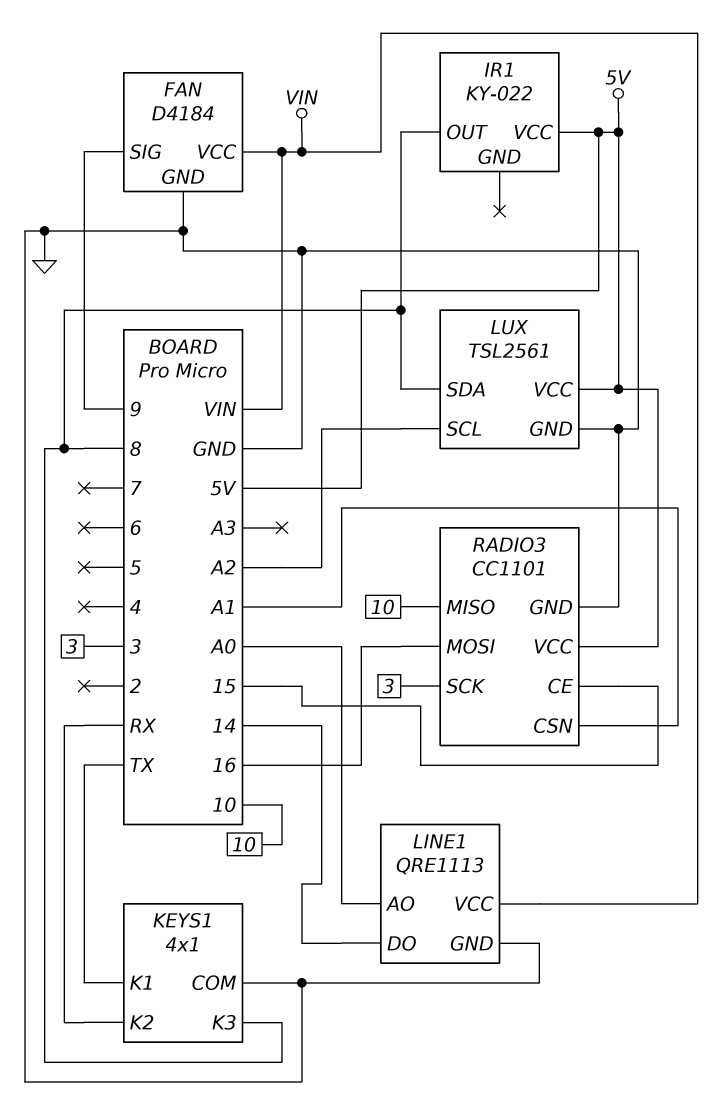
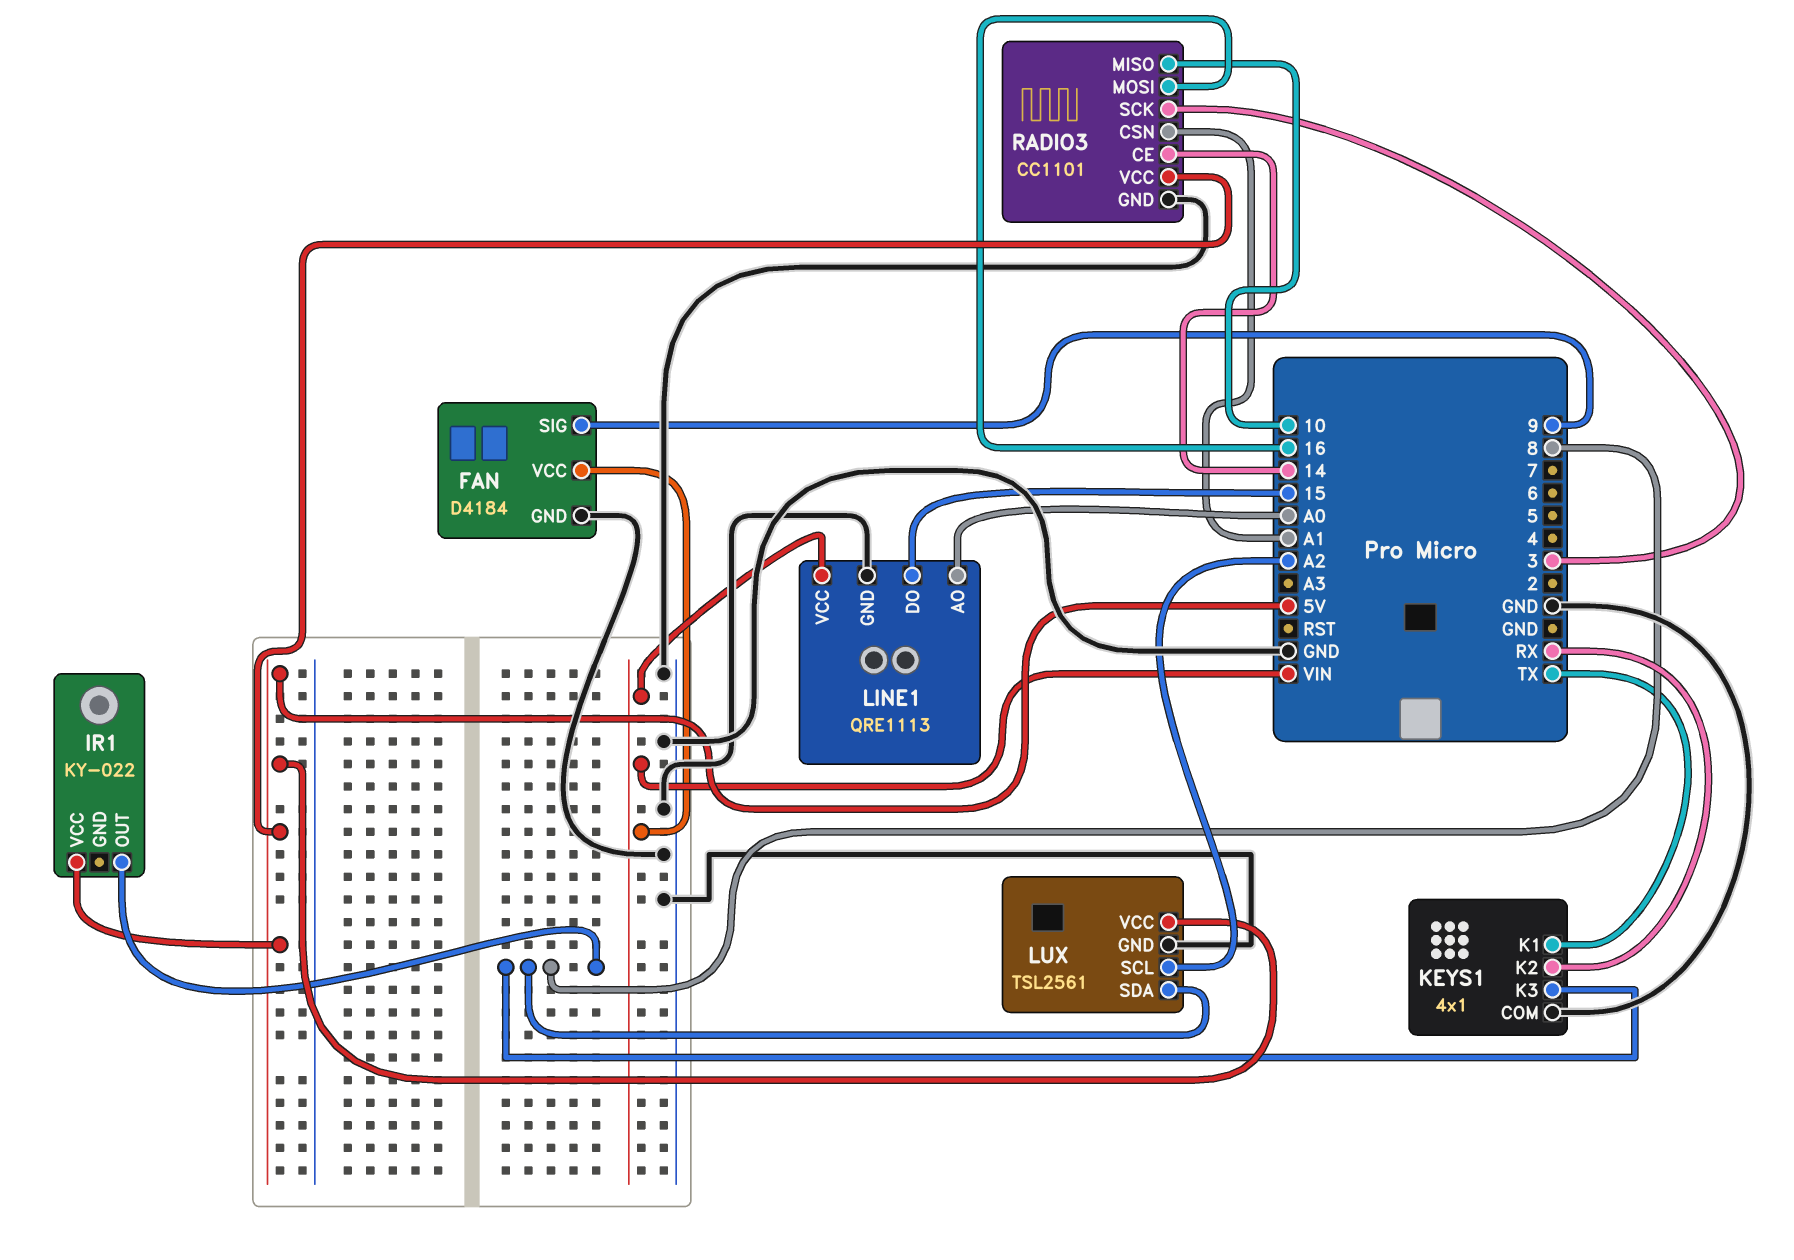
LINE1 pin DO: 14 -> 15
RADIO3 pin CE: 15 -> 14

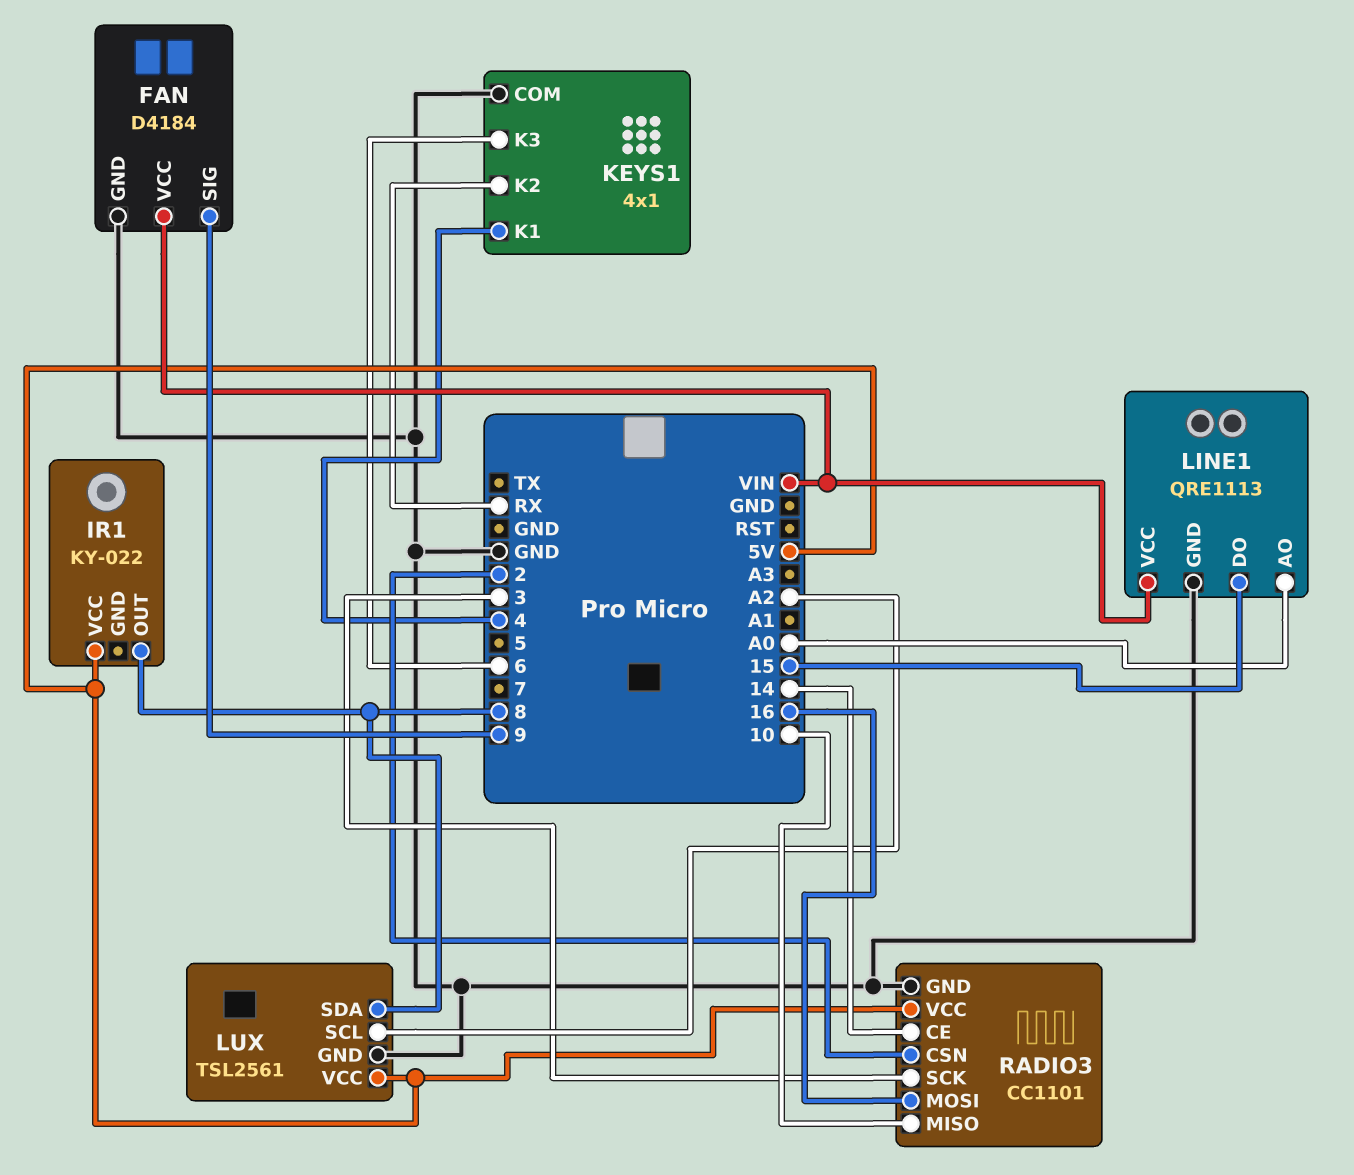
KEYS1 pin K1: TX -> 4
KEYS1 pin K3: 8 -> 6
RADIO3 pin CSN: A1 -> 2

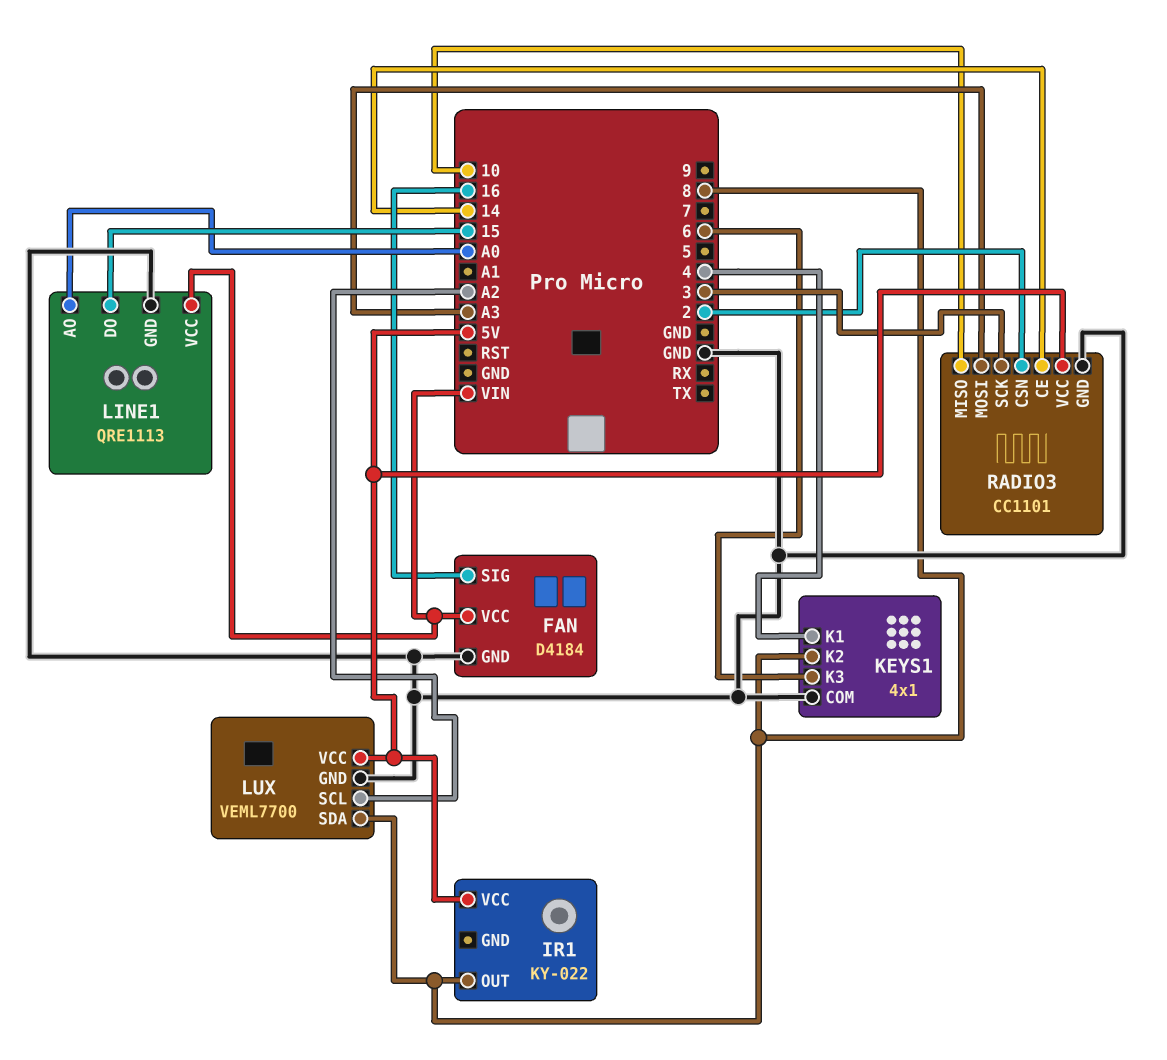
FAN pin SIG: 9 -> 16
KEYS1 pin K2: RX -> 8
LUX: TSL2561 -> VEML7700
RADIO3 pin MOSI: 16 -> A3

